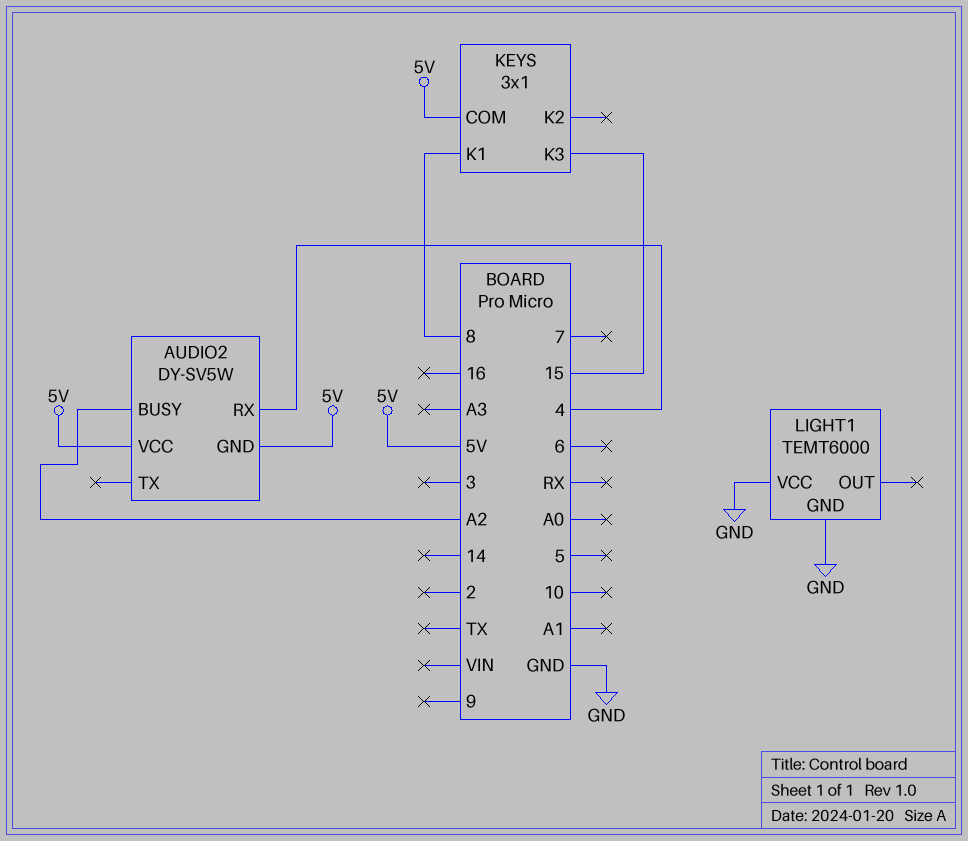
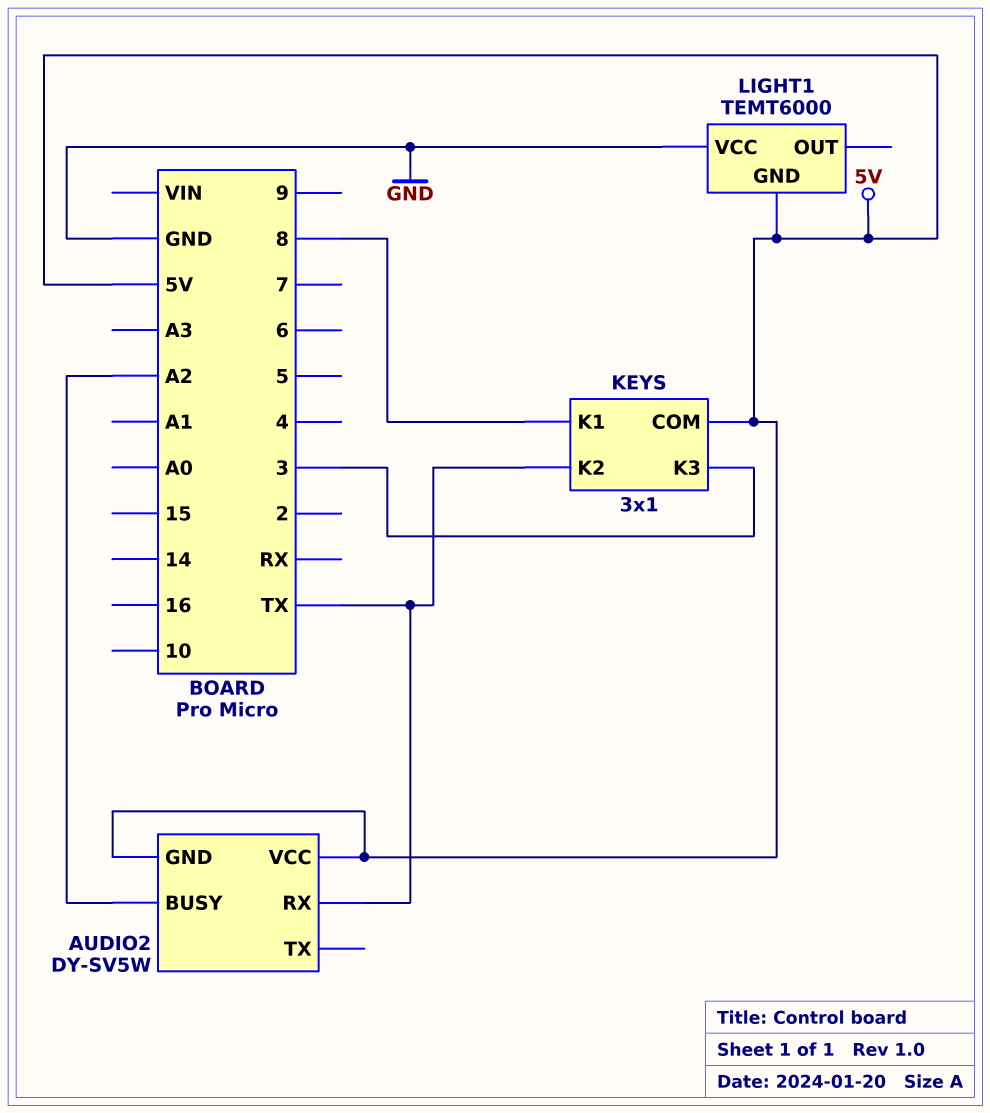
AUDIO2 pin RX: 4 -> TX
KEYS pin K2: none -> TX
KEYS pin K3: 15 -> 3
LIGHT1 pin GND: GND -> 5V

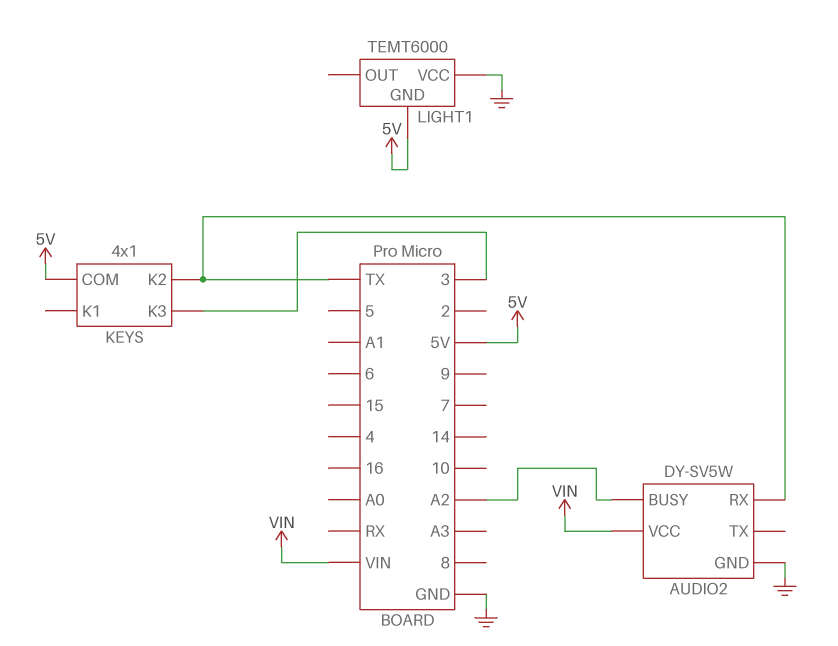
AUDIO2 pin GND: 5V -> GND
AUDIO2 pin VCC: 5V -> VIN
KEYS: 3x1 -> 4x1
KEYS pin K1: 8 -> none

